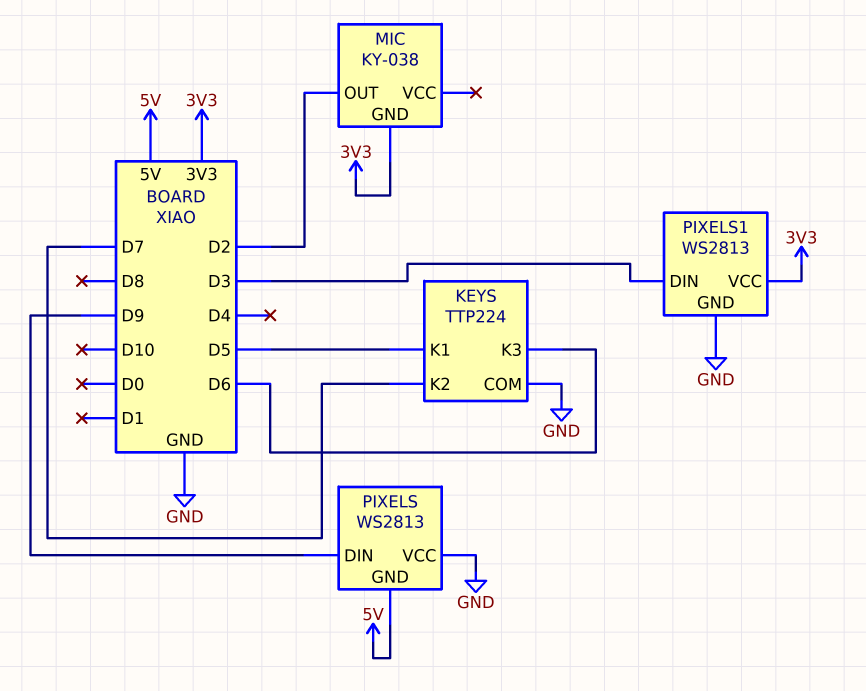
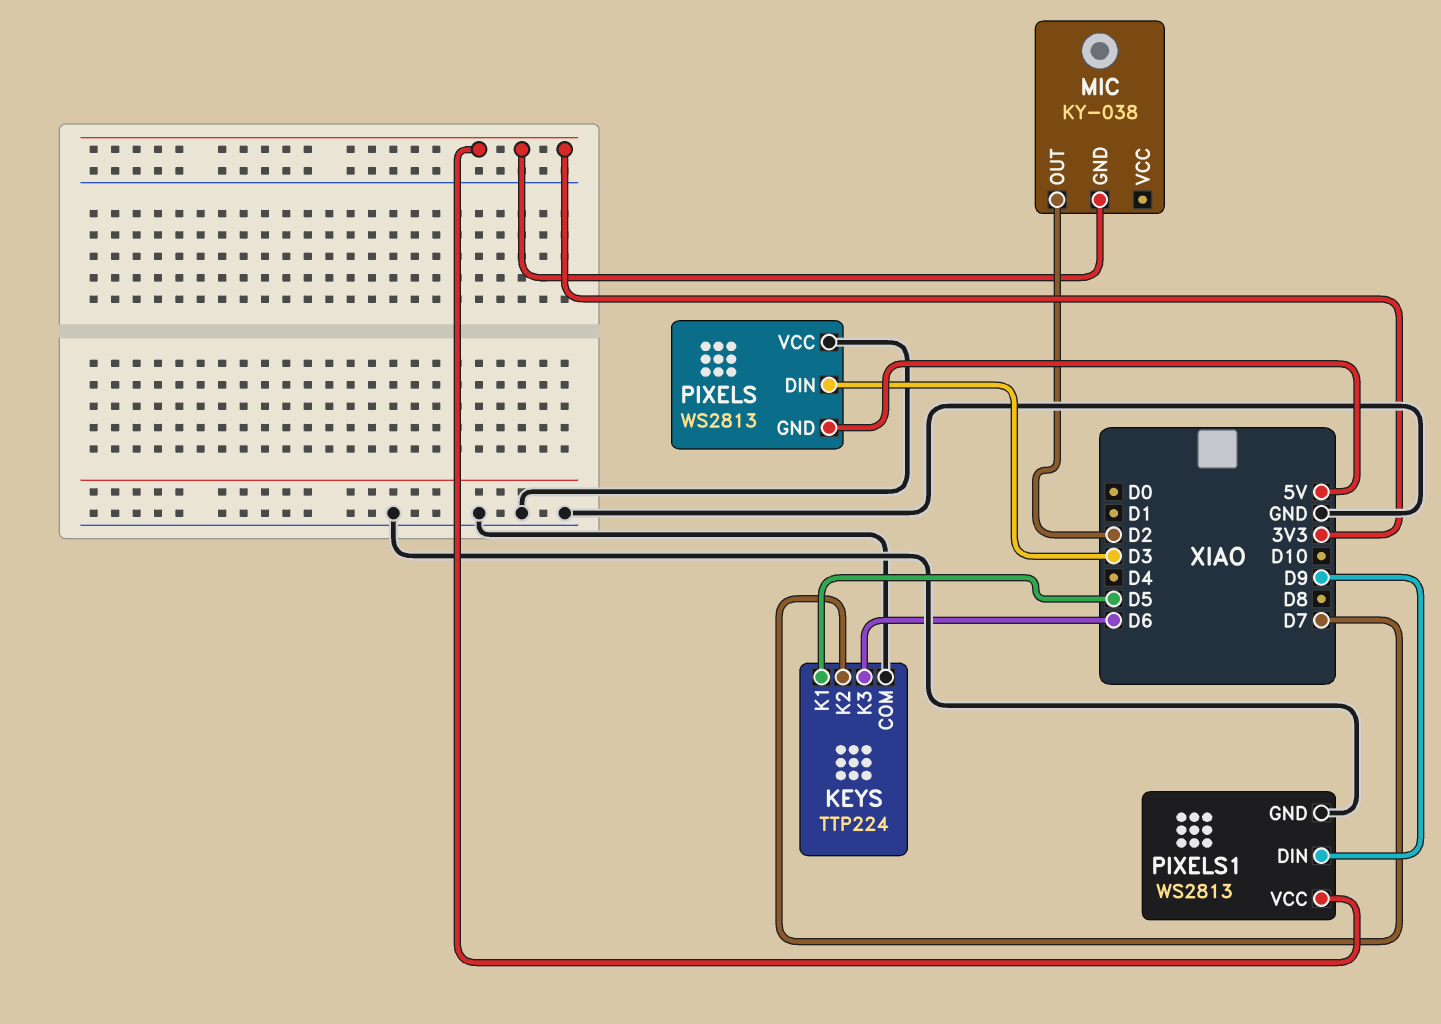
PIXELS pin DIN: D9 -> D3
PIXELS1 pin DIN: D3 -> D9

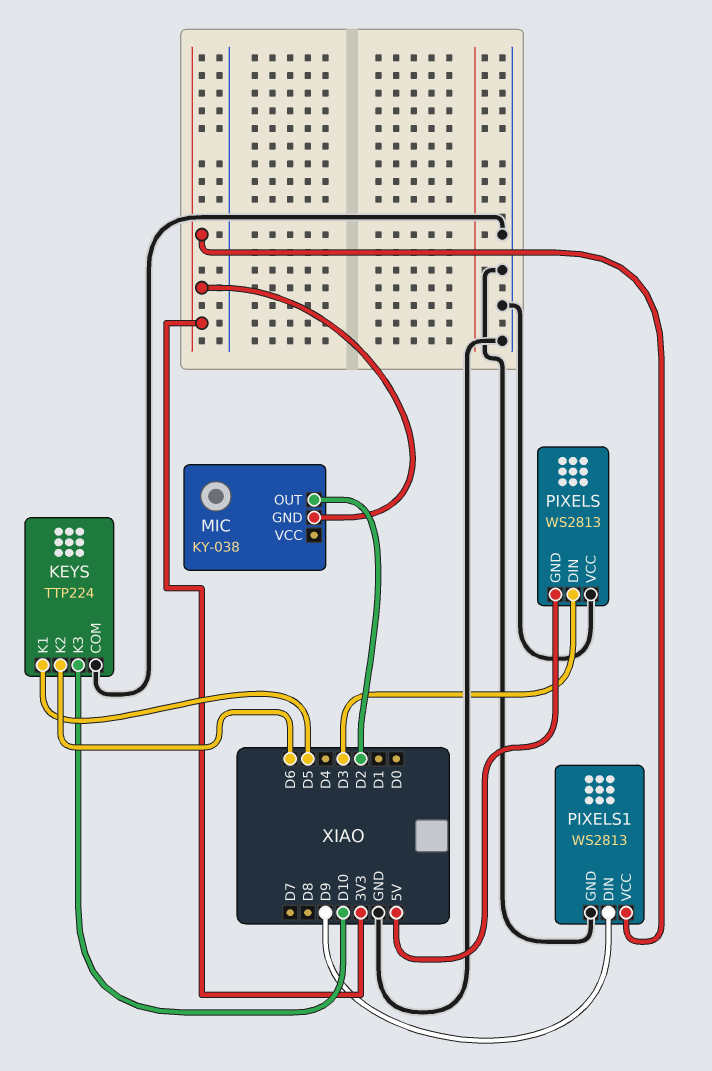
KEYS pin K2: D7 -> D6
KEYS pin K3: D6 -> D10

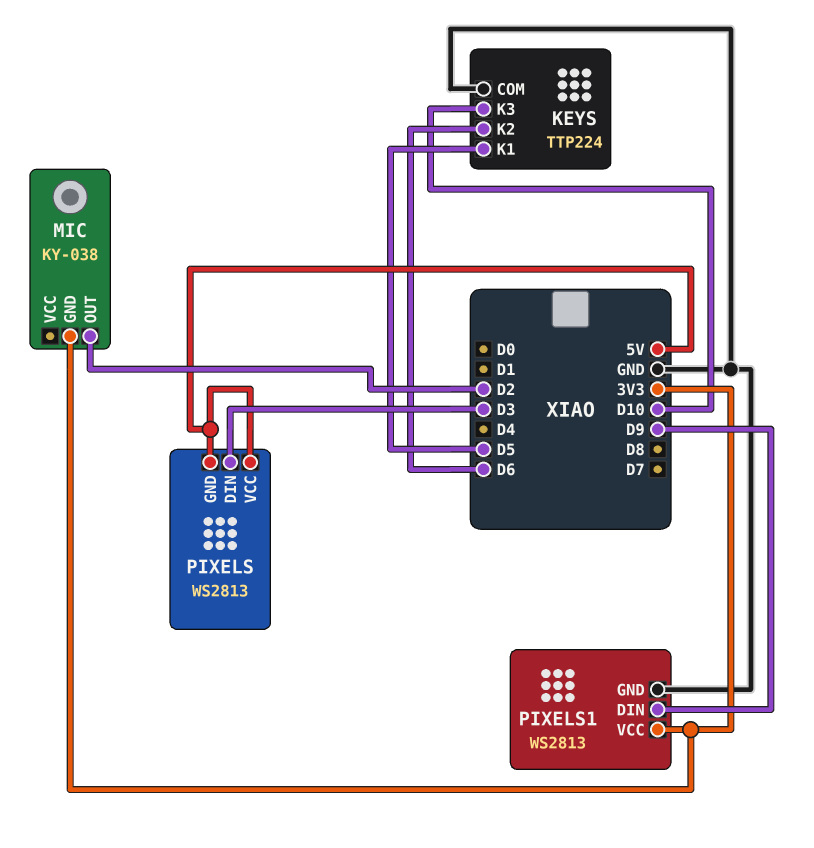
PIXELS pin VCC: GND -> 5V

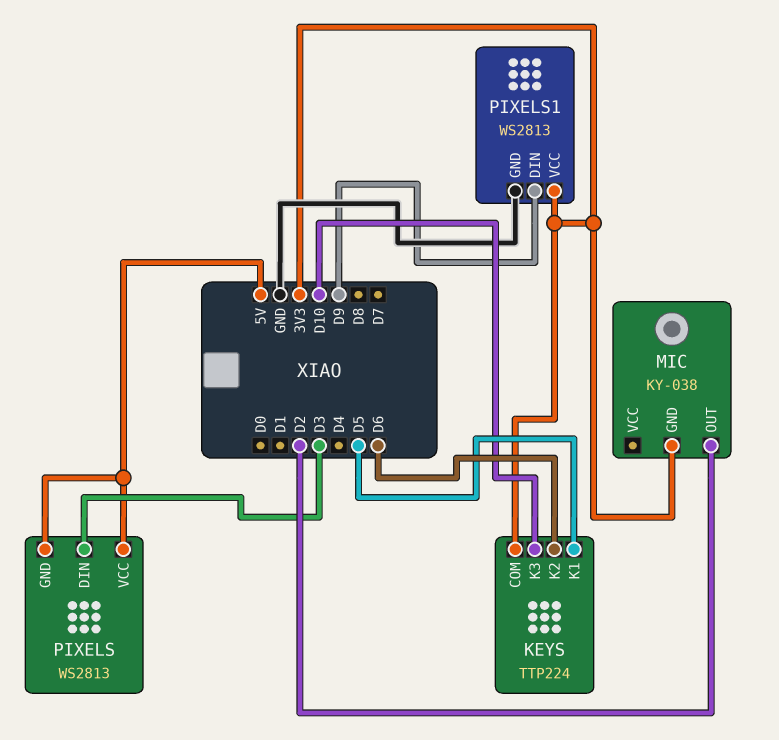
KEYS pin COM: GND -> 3V3

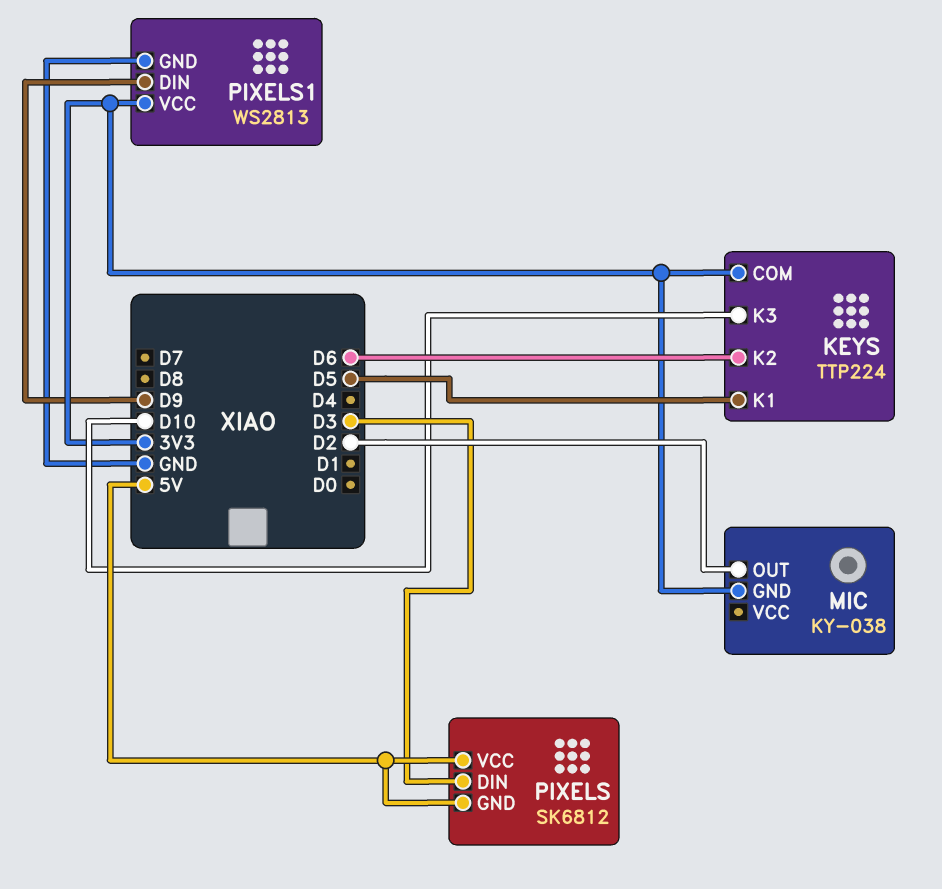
PIXELS: WS2813 -> SK6812

